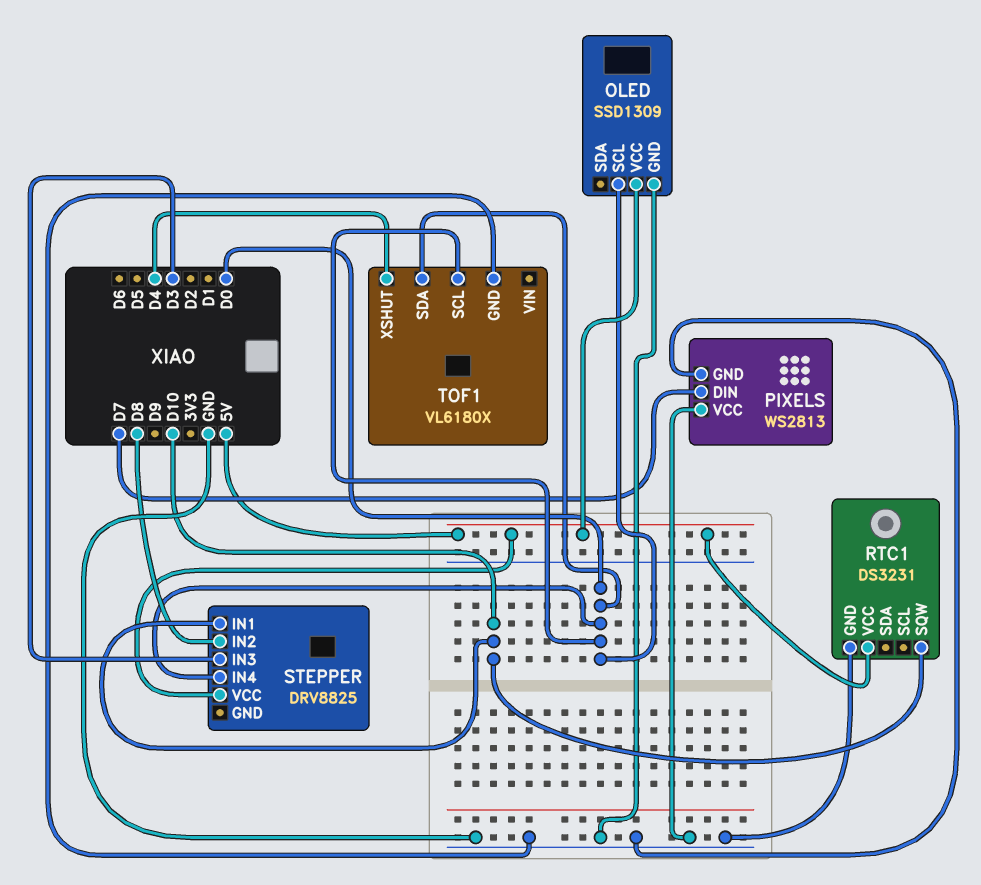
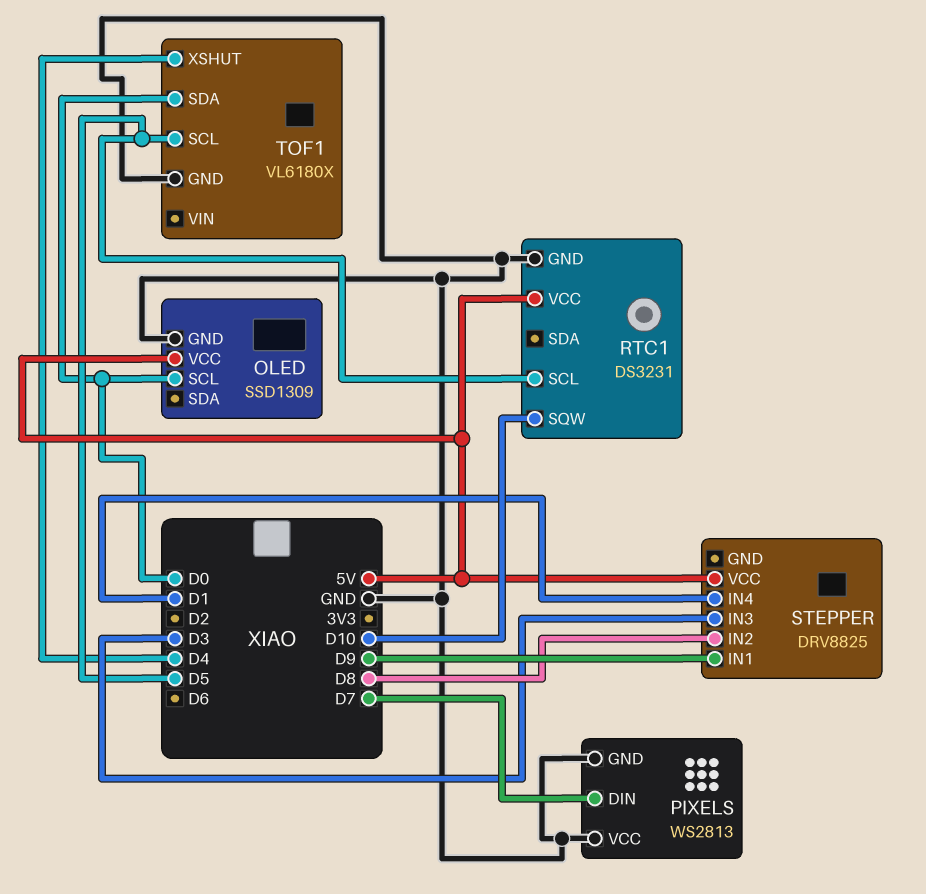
RTC1 pin SCL: none -> D5
STEPPER pin IN1: D10 -> D9
STEPPER pin IN4: D0 -> D1
TOF1 pin SCL: D0 -> D5

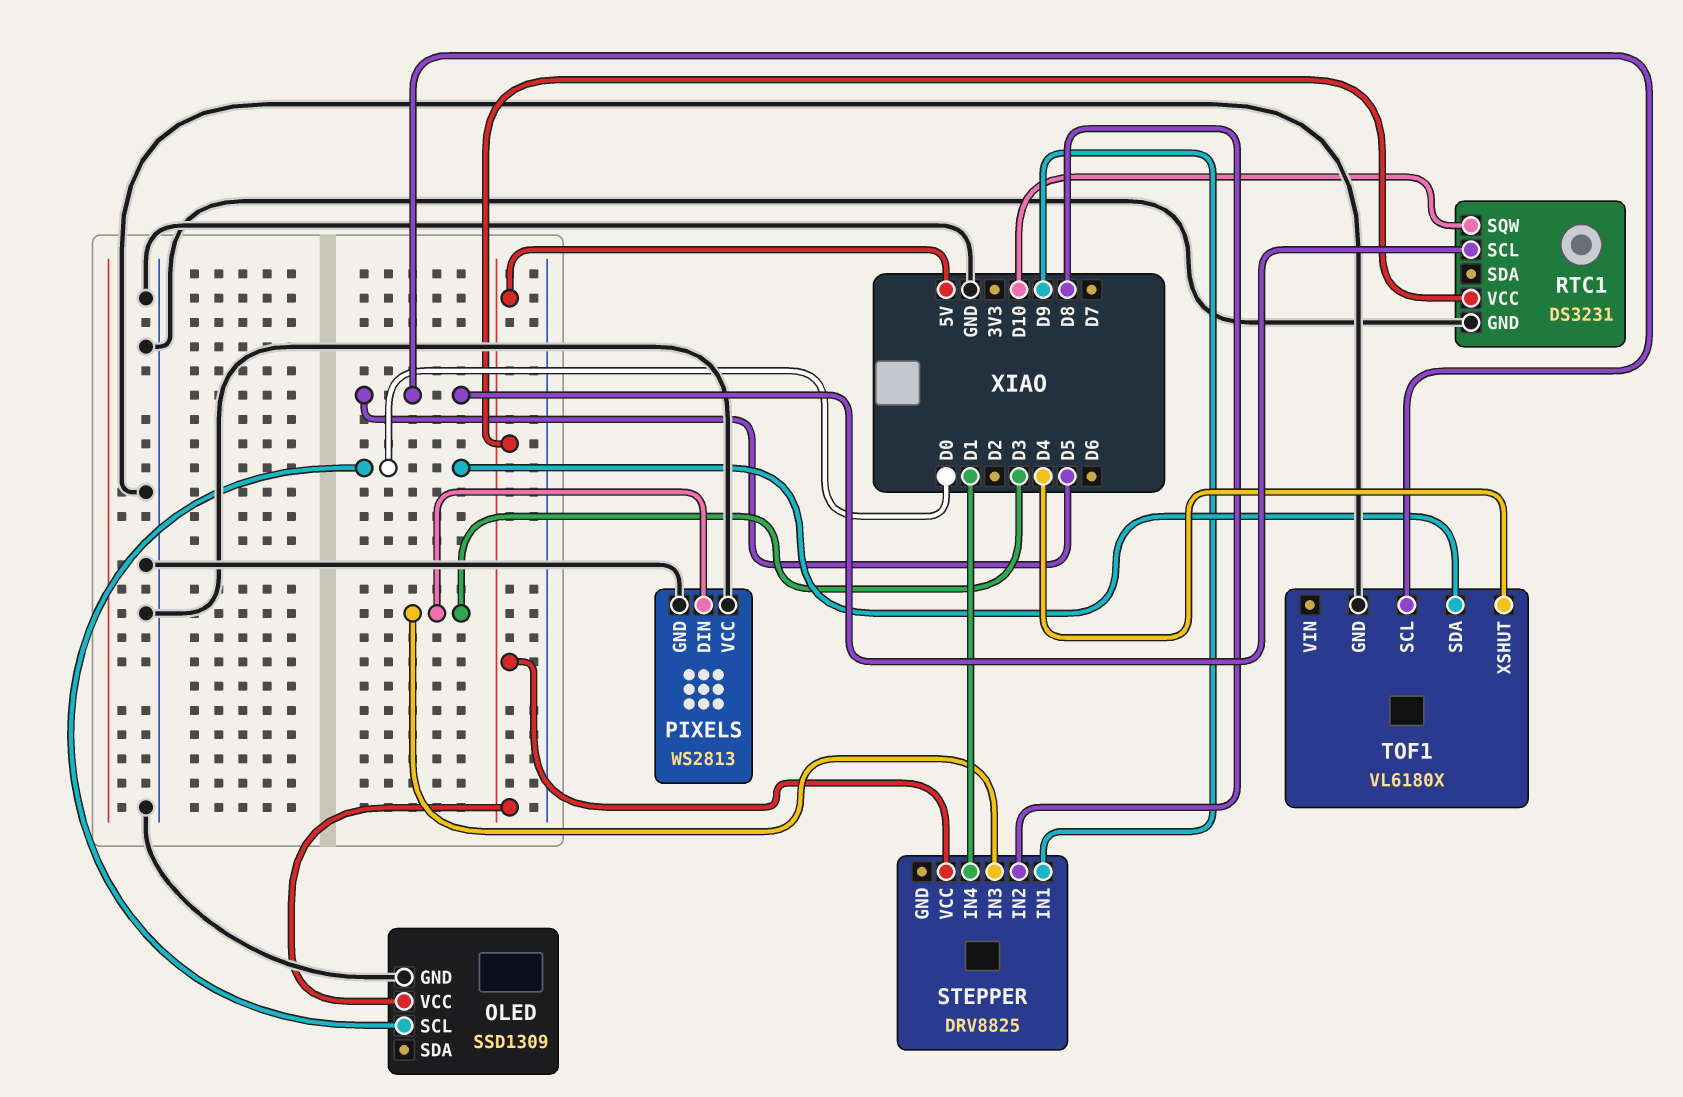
PIXELS pin DIN: D7 -> D3

